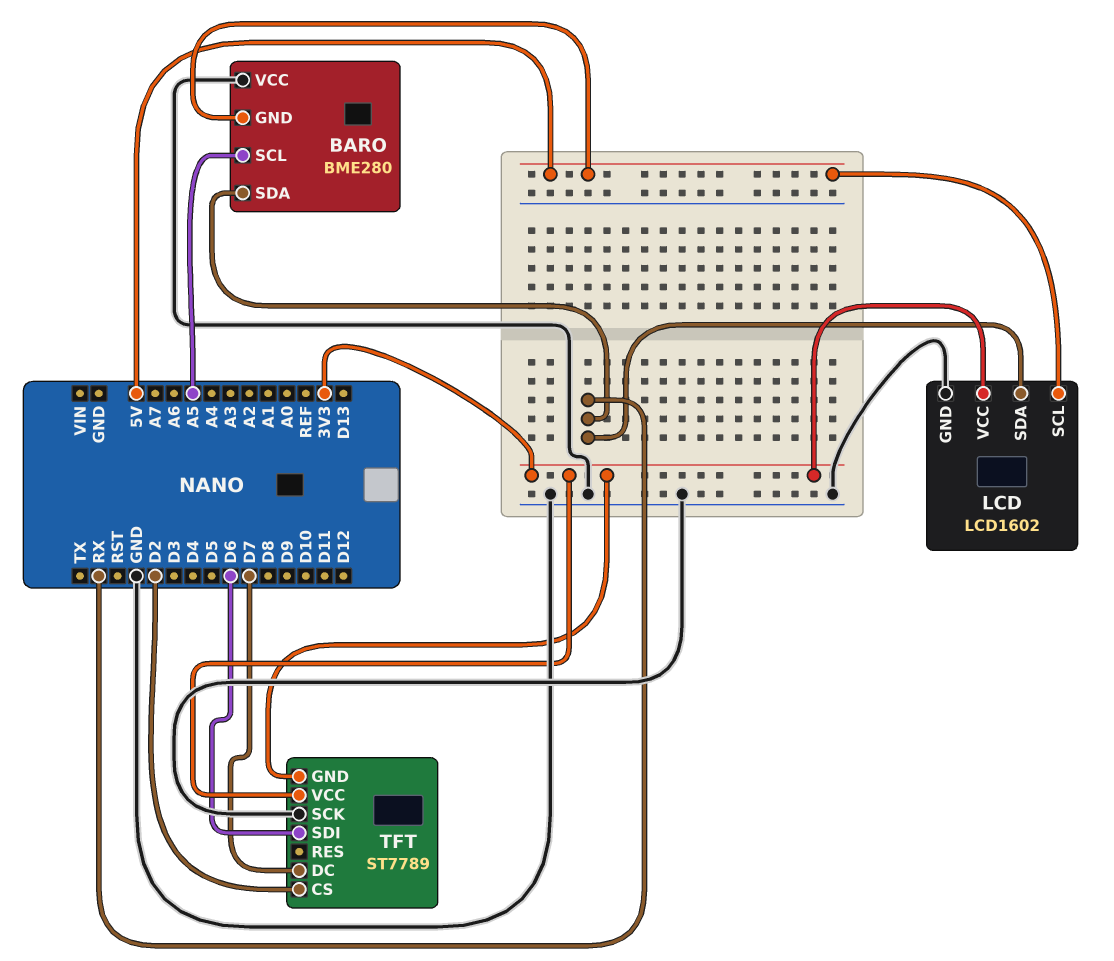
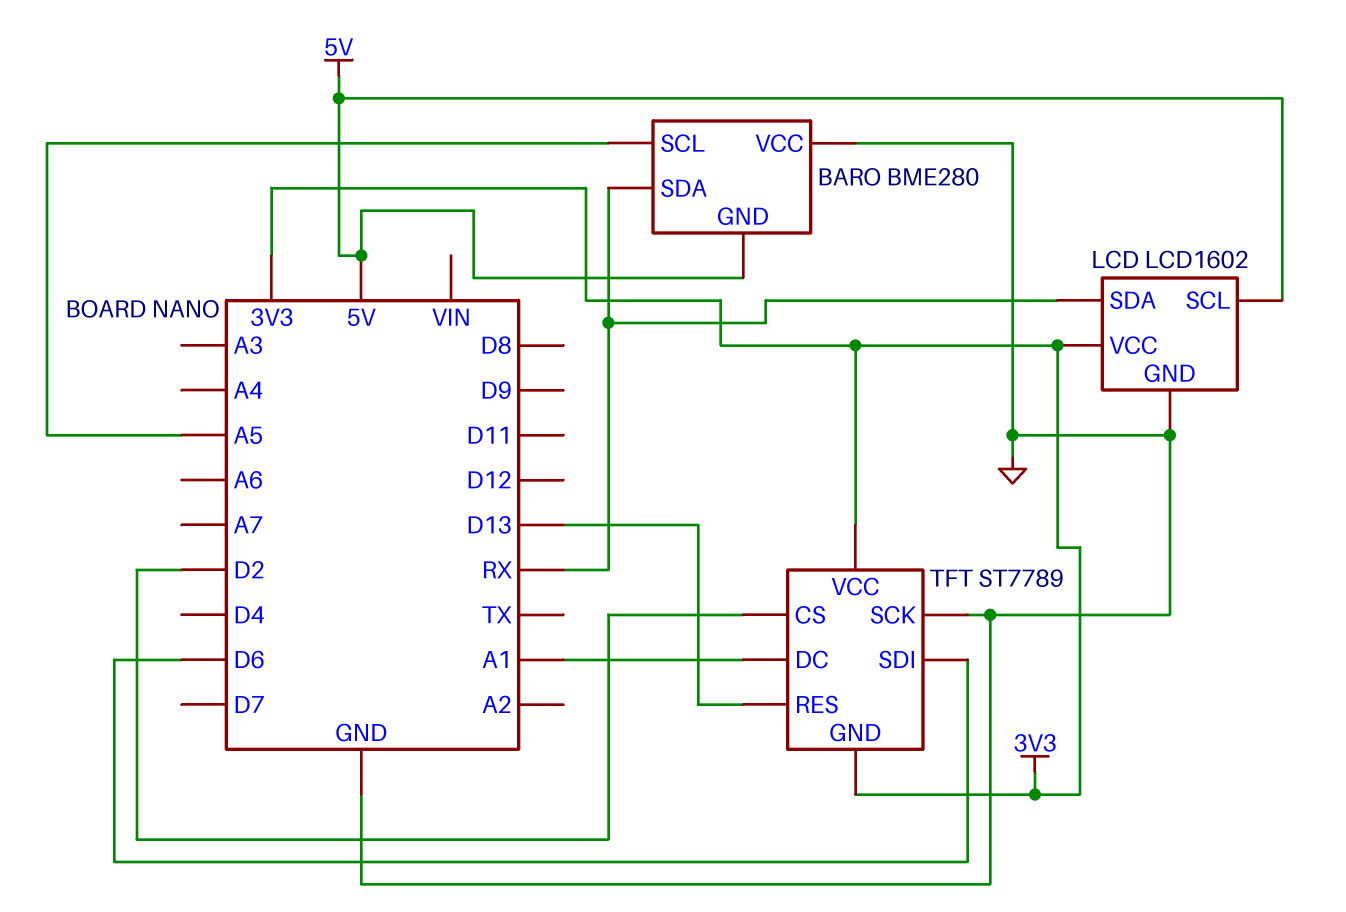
TFT pin DC: D7 -> A1
TFT pin RES: none -> D13

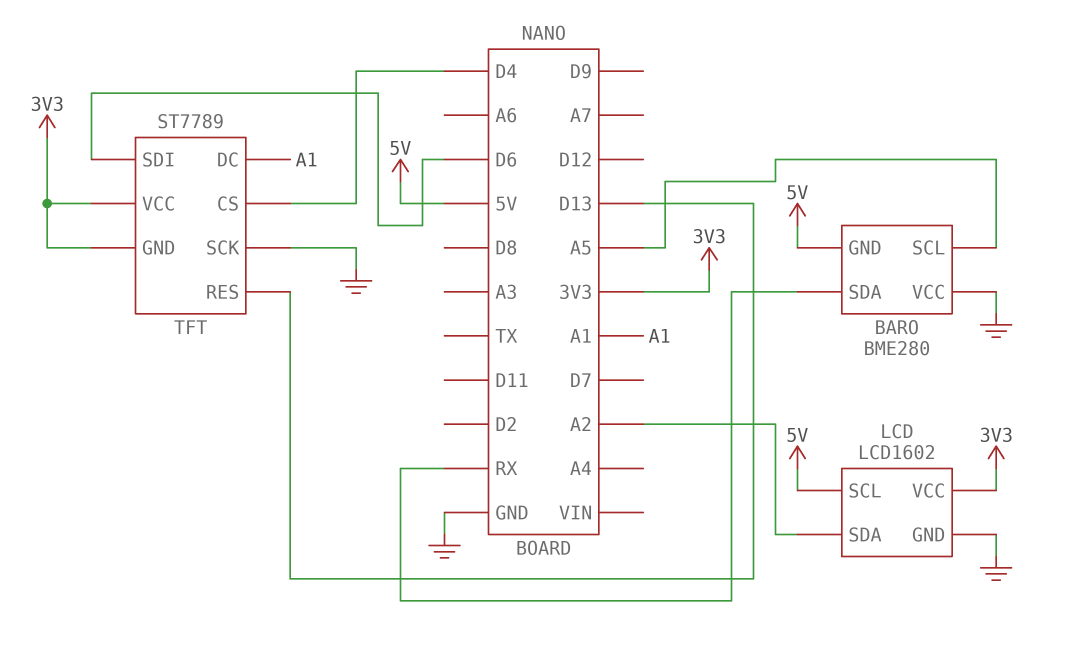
LCD pin SDA: RX -> A2
TFT pin CS: D2 -> D4

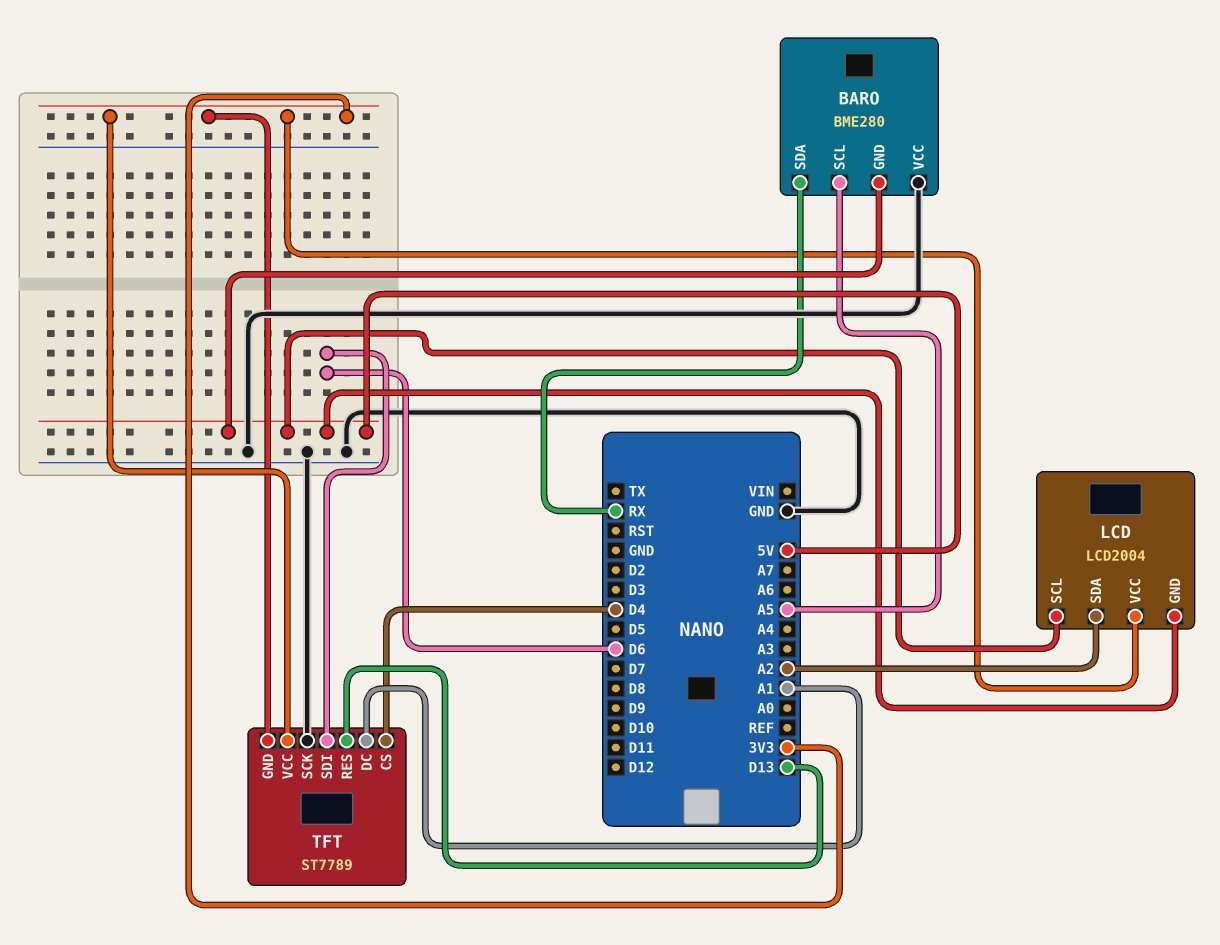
LCD: LCD1602 -> LCD2004
LCD pin GND: GND -> 5V

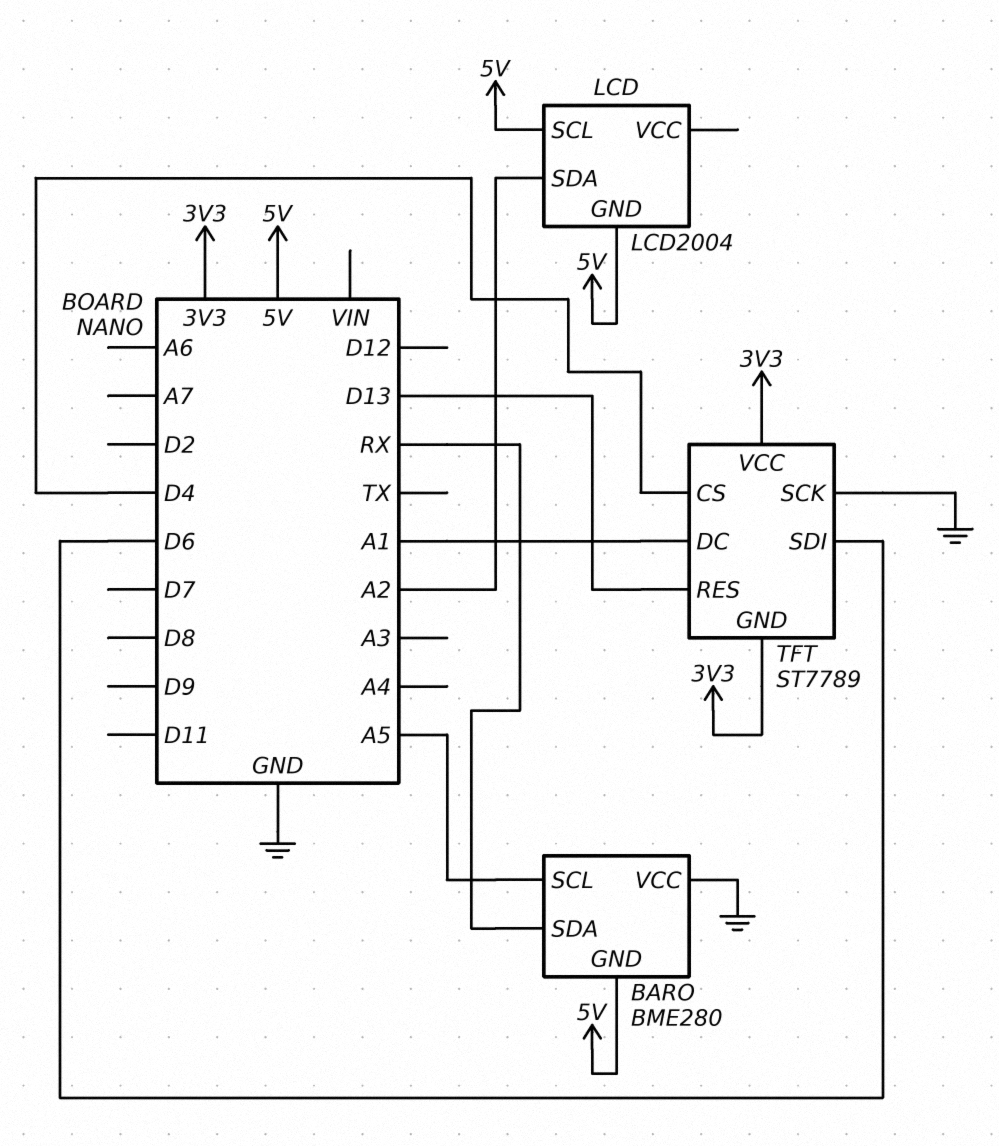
LCD pin VCC: 3V3 -> none

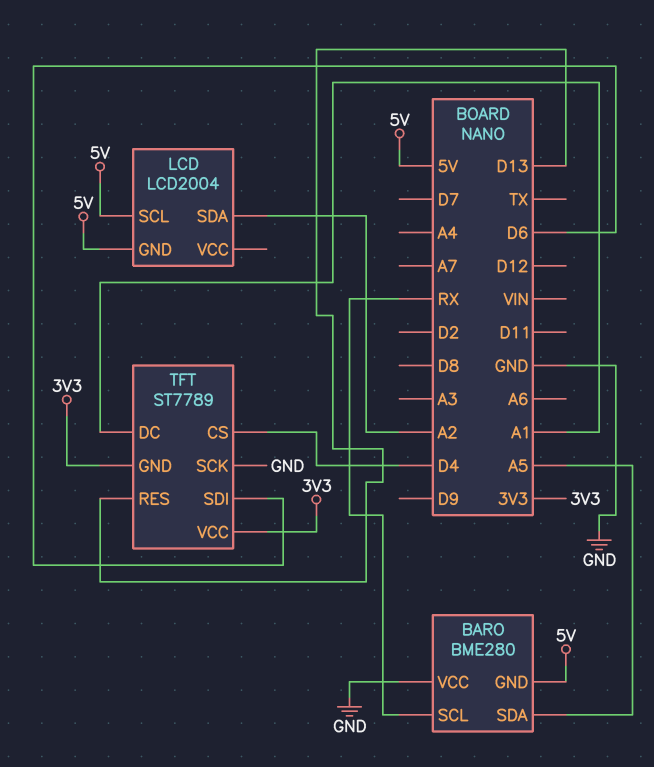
BARO pin SCL: A5 -> RX
BARO pin SDA: RX -> A5

